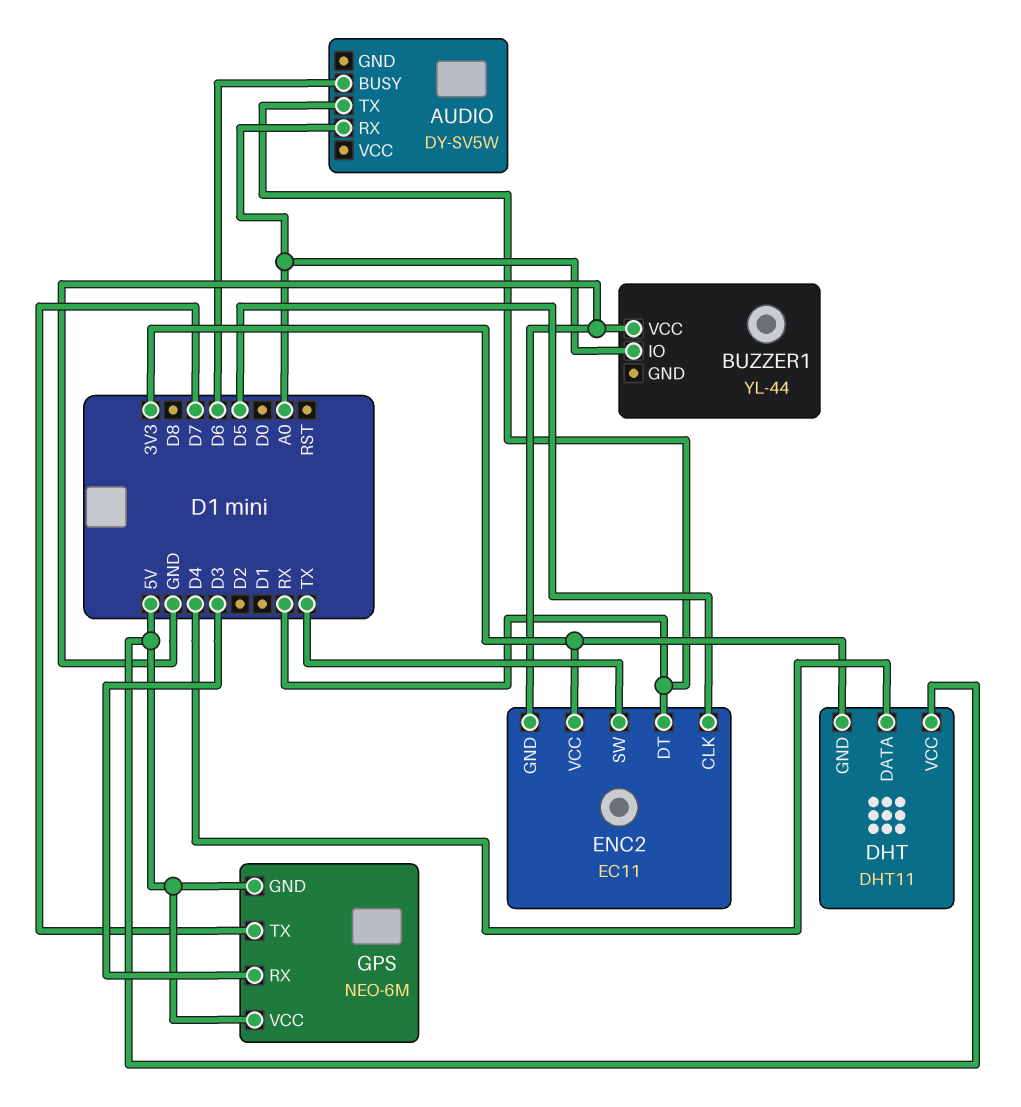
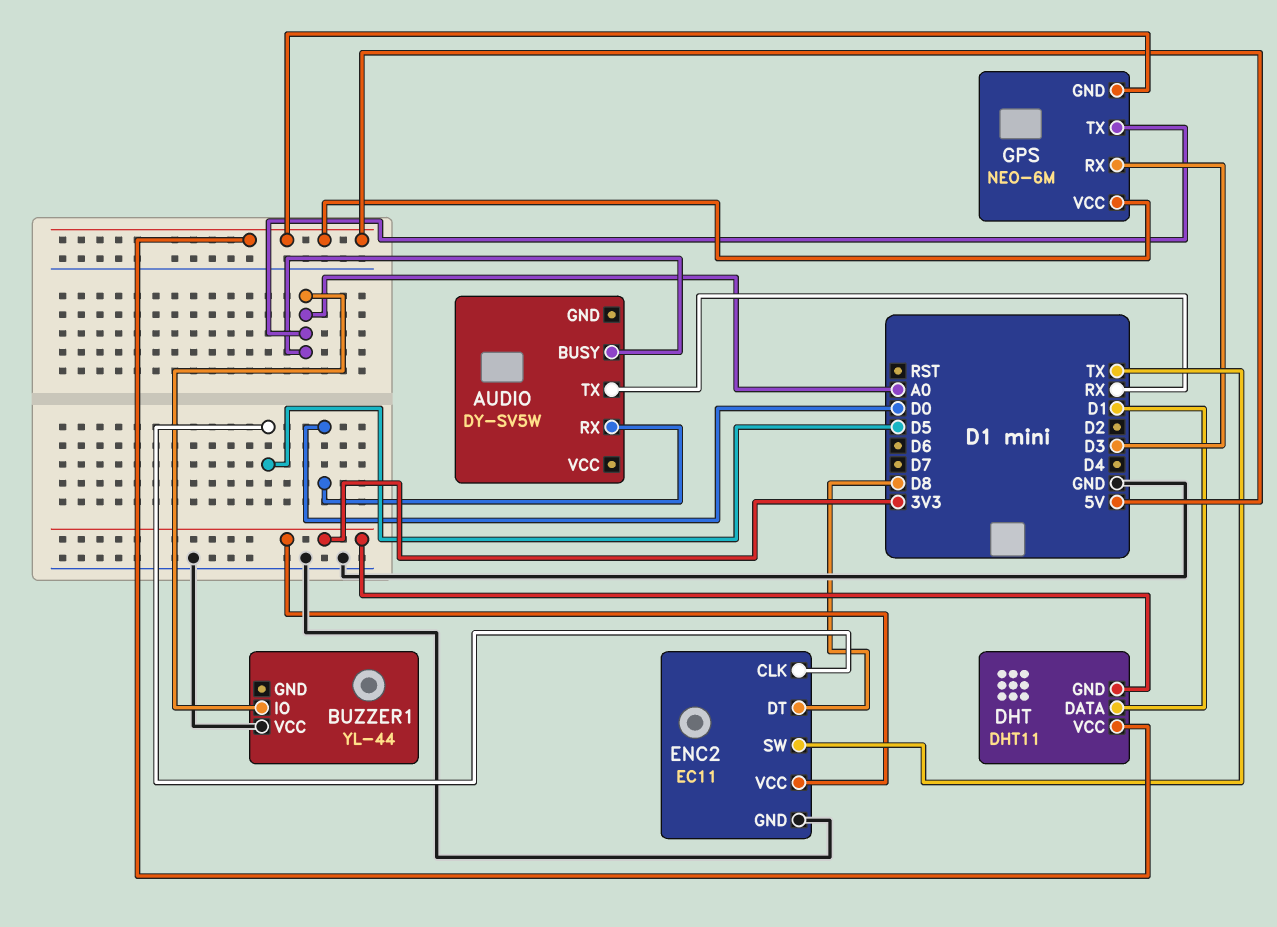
AUDIO pin BUSY: D6 -> A0
AUDIO pin RX: A0 -> D0
DHT pin DATA: D4 -> D1
ENC2 pin DT: RX -> D8
GPS pin TX: D7 -> A0

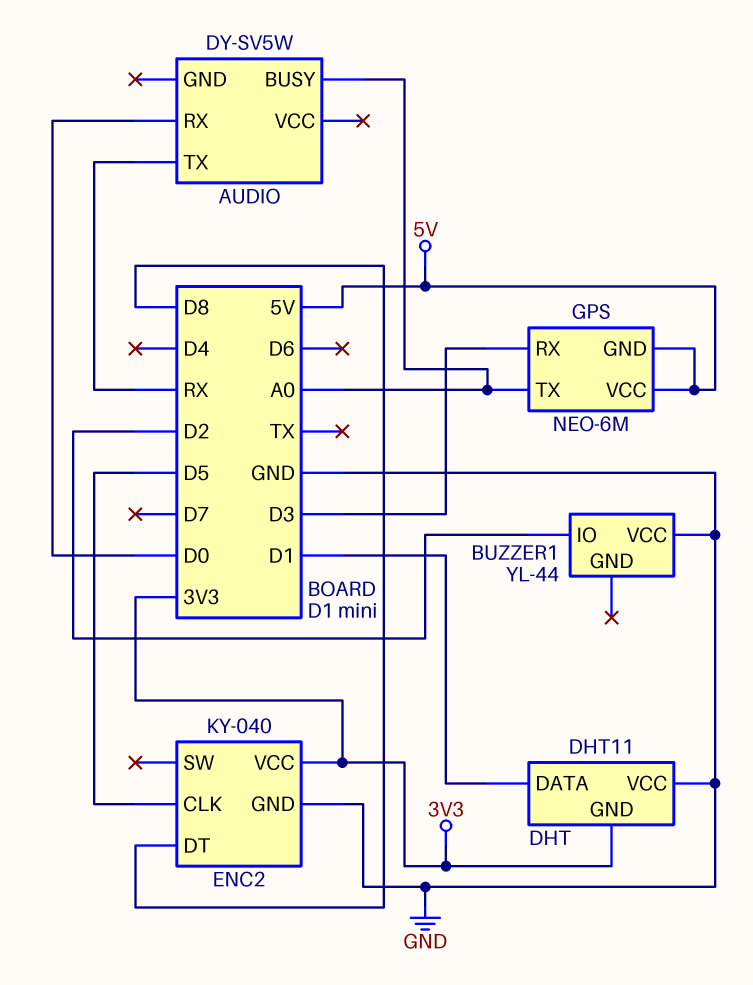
BUZZER1 pin IO: A0 -> D2
DHT pin VCC: 5V -> GND
ENC2: EC11 -> KY-040
ENC2 pin SW: TX -> none

